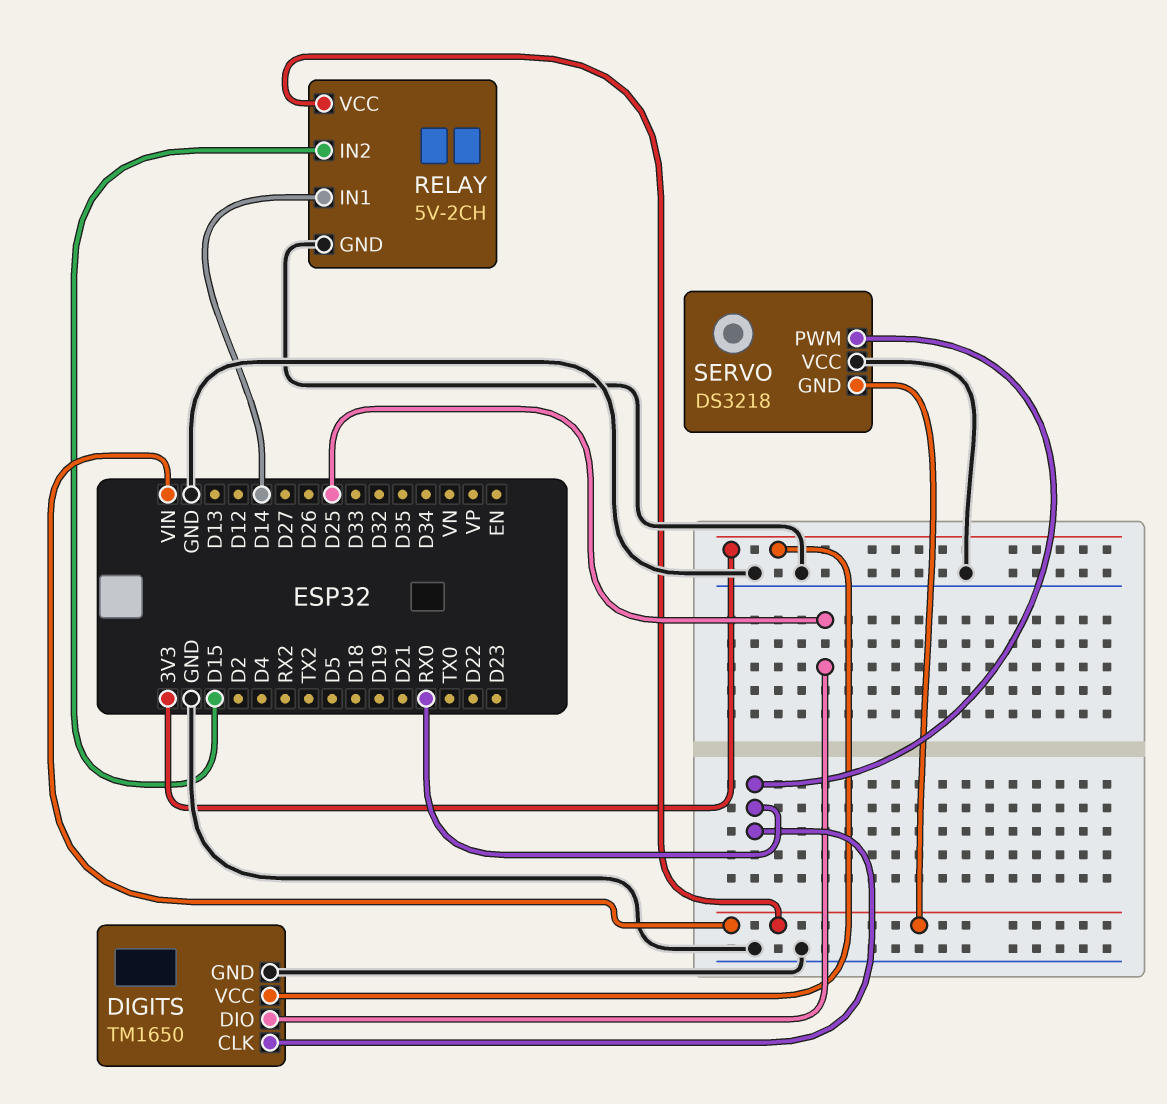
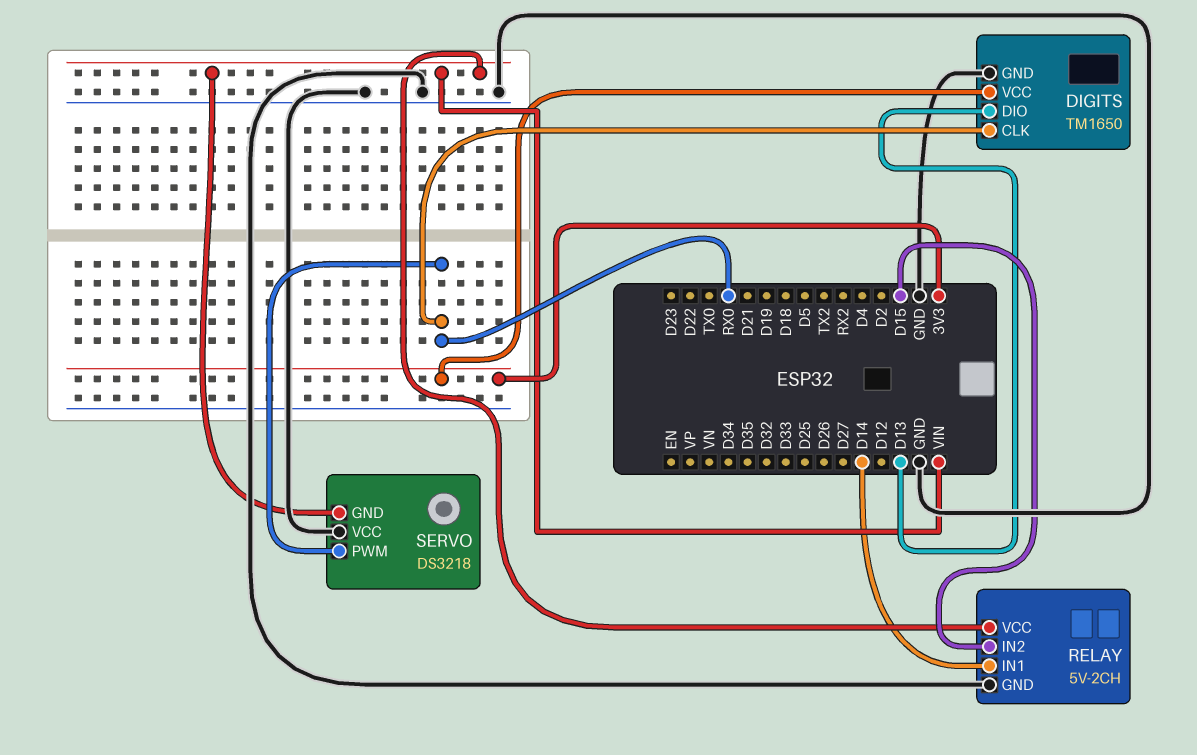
DIGITS pin DIO: D25 -> D13

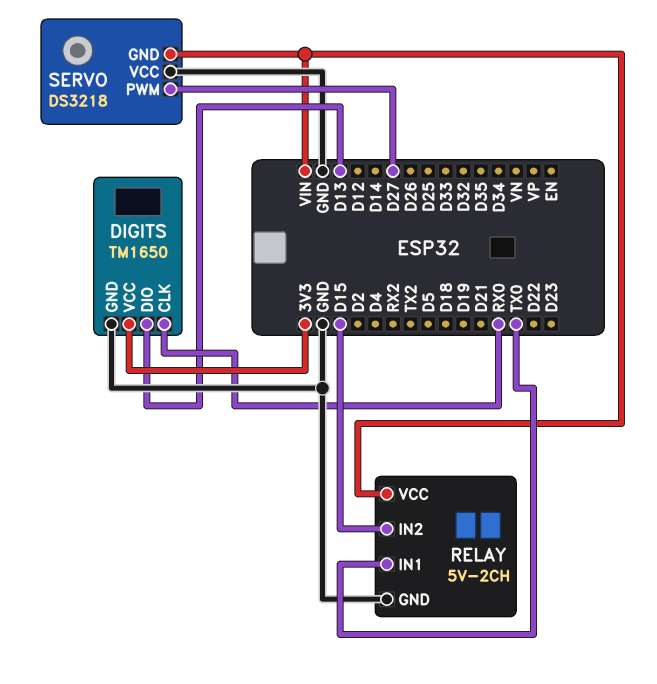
RELAY pin IN1: D14 -> TX0
SERVO pin PWM: RX0 -> D27

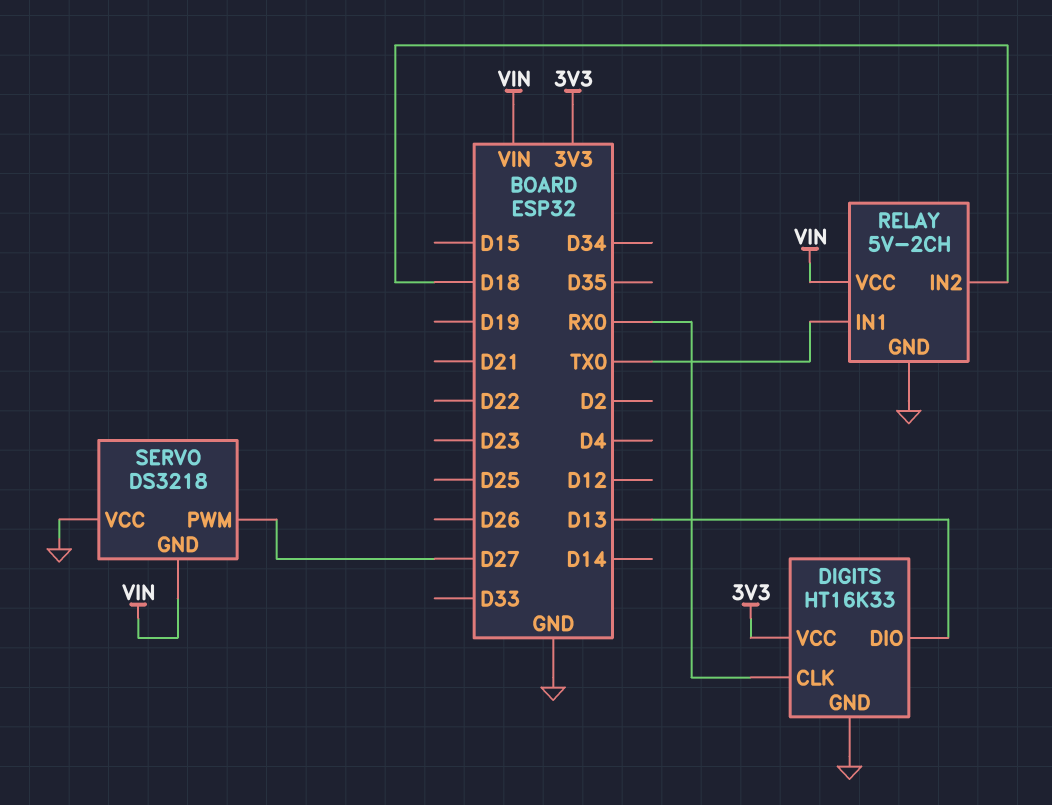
DIGITS: TM1650 -> HT16K33
RELAY pin IN2: D15 -> D18

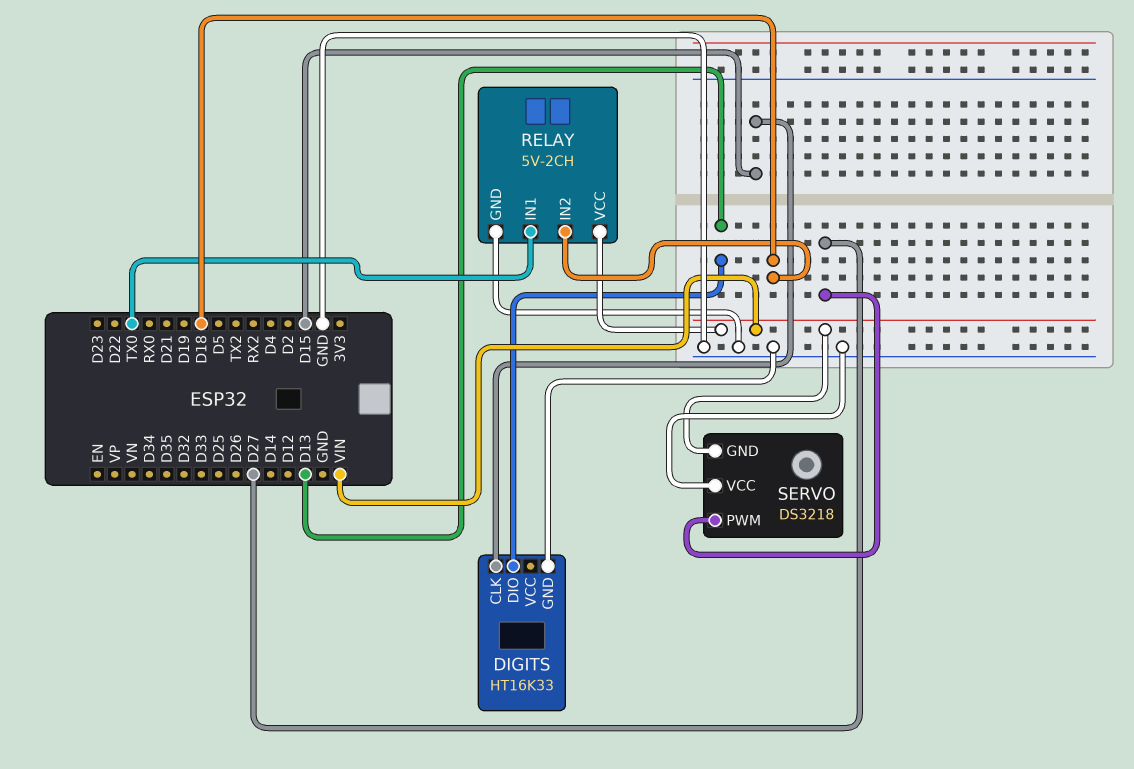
DIGITS pin CLK: RX0 -> D15
DIGITS pin VCC: 3V3 -> none

